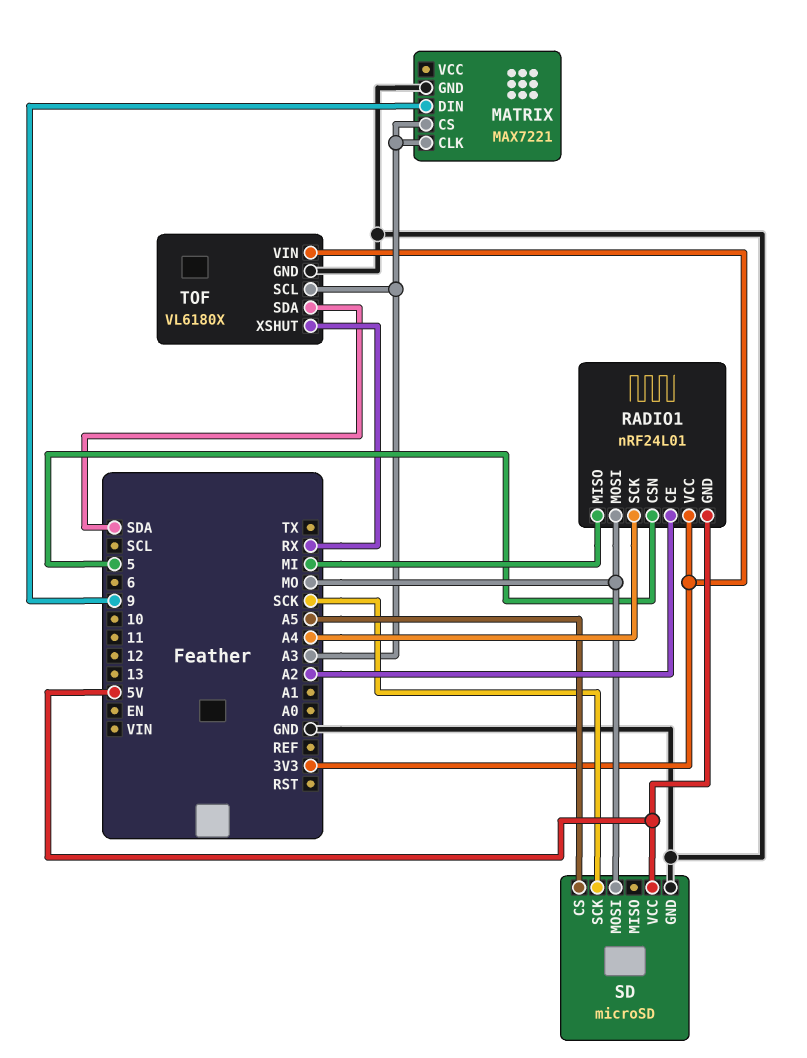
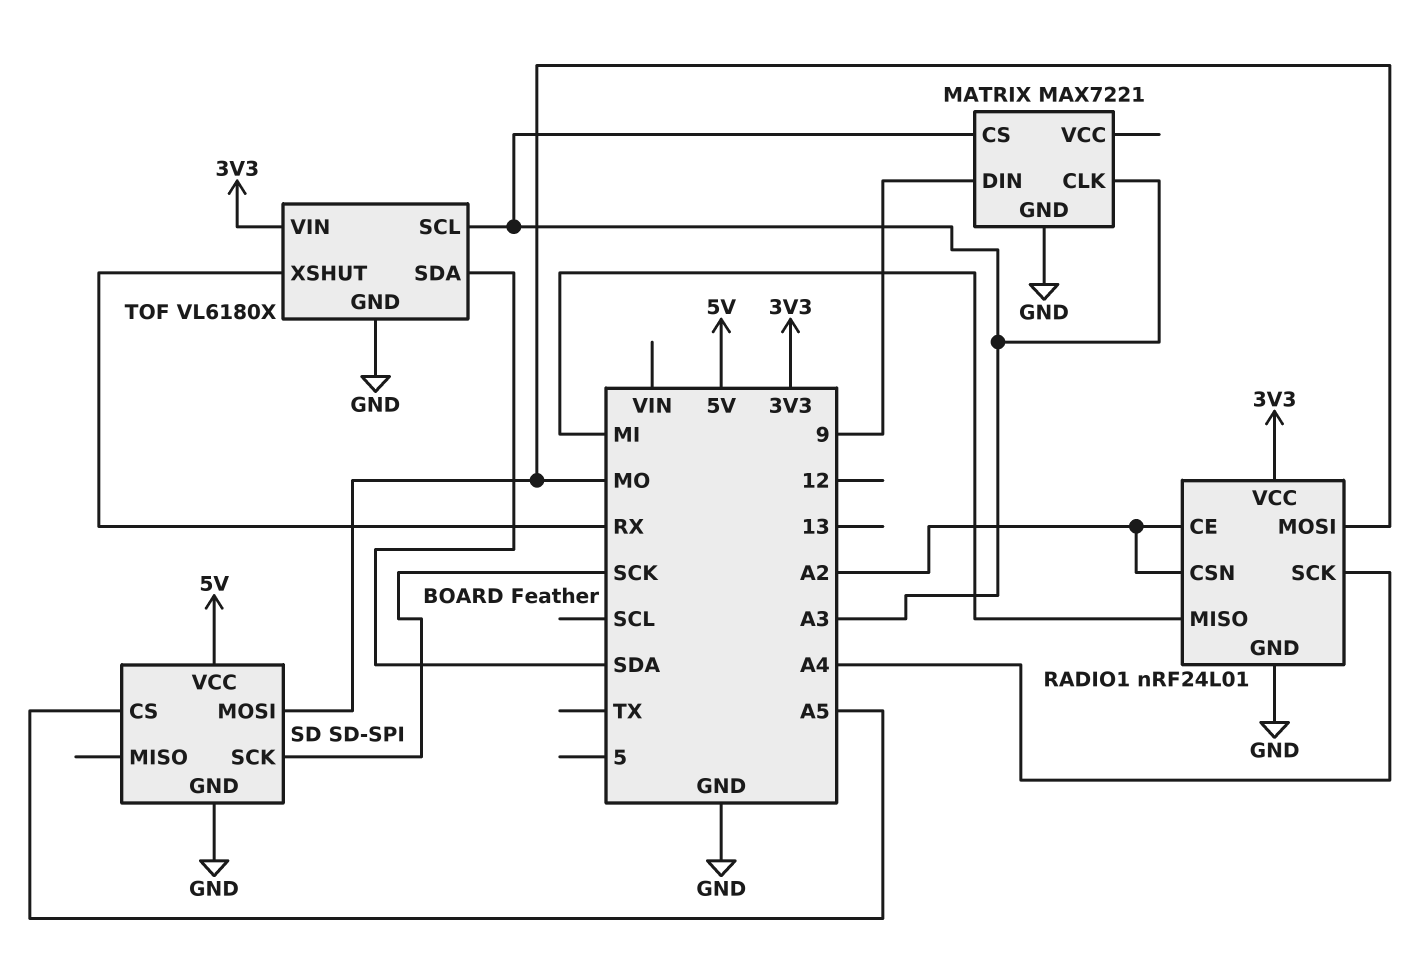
RADIO1 pin CSN: 5 -> A2
RADIO1 pin GND: 5V -> GND
SD: microSD -> SD-SPI

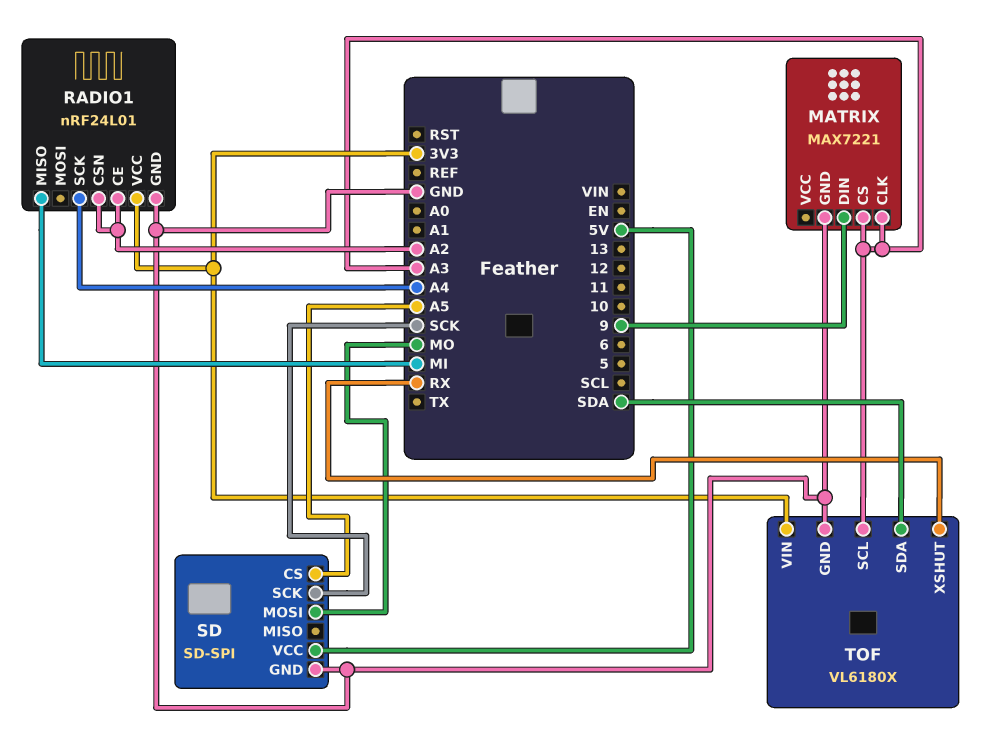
RADIO1 pin MOSI: MO -> none

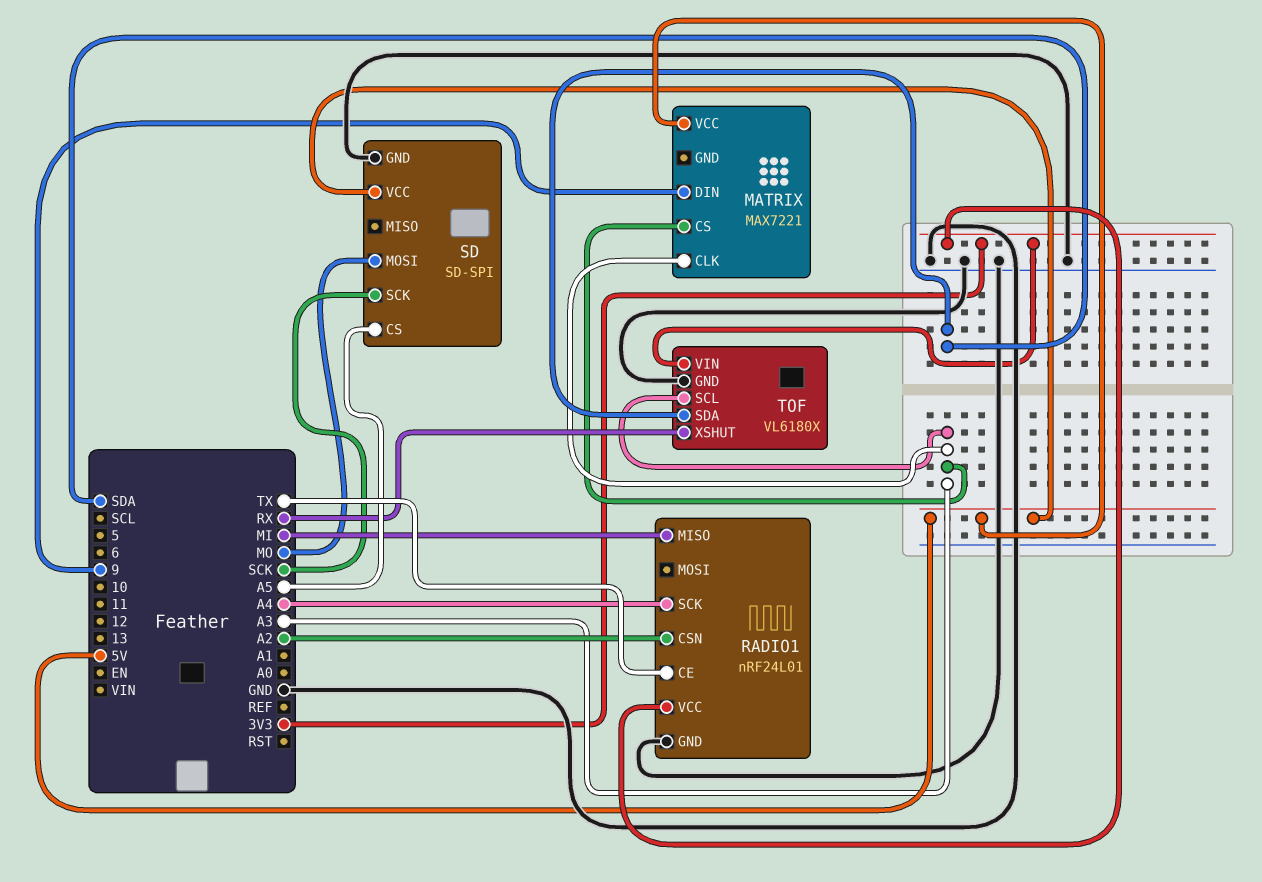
MATRIX pin GND: GND -> none
MATRIX pin VCC: none -> 5V
RADIO1 pin CE: A2 -> TX

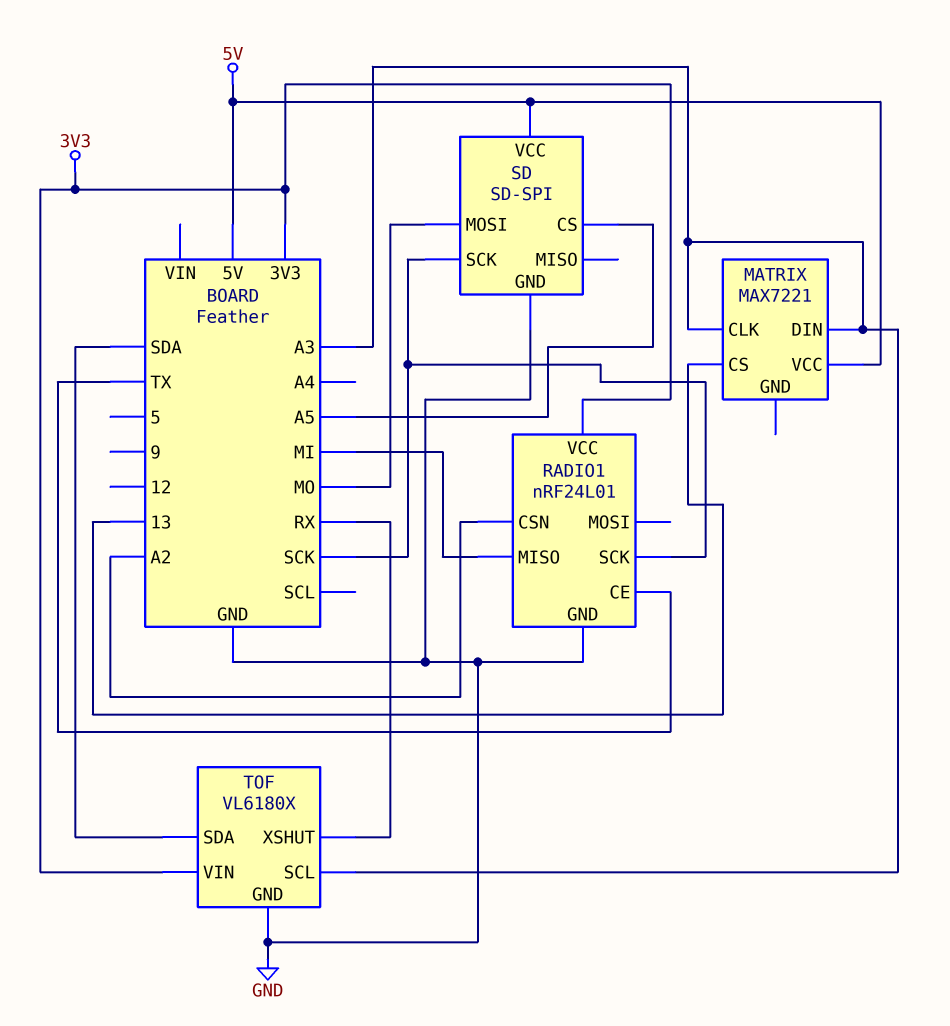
MATRIX pin CS: A3 -> 13
MATRIX pin DIN: 9 -> A3
RADIO1 pin SCK: A4 -> SCK

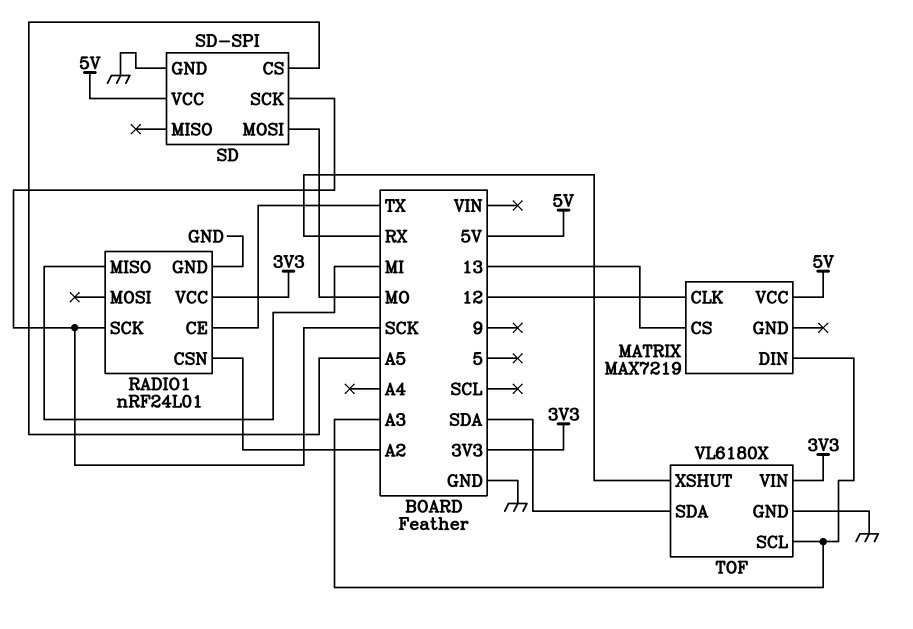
MATRIX: MAX7221 -> MAX7219
MATRIX pin CLK: A3 -> 12

